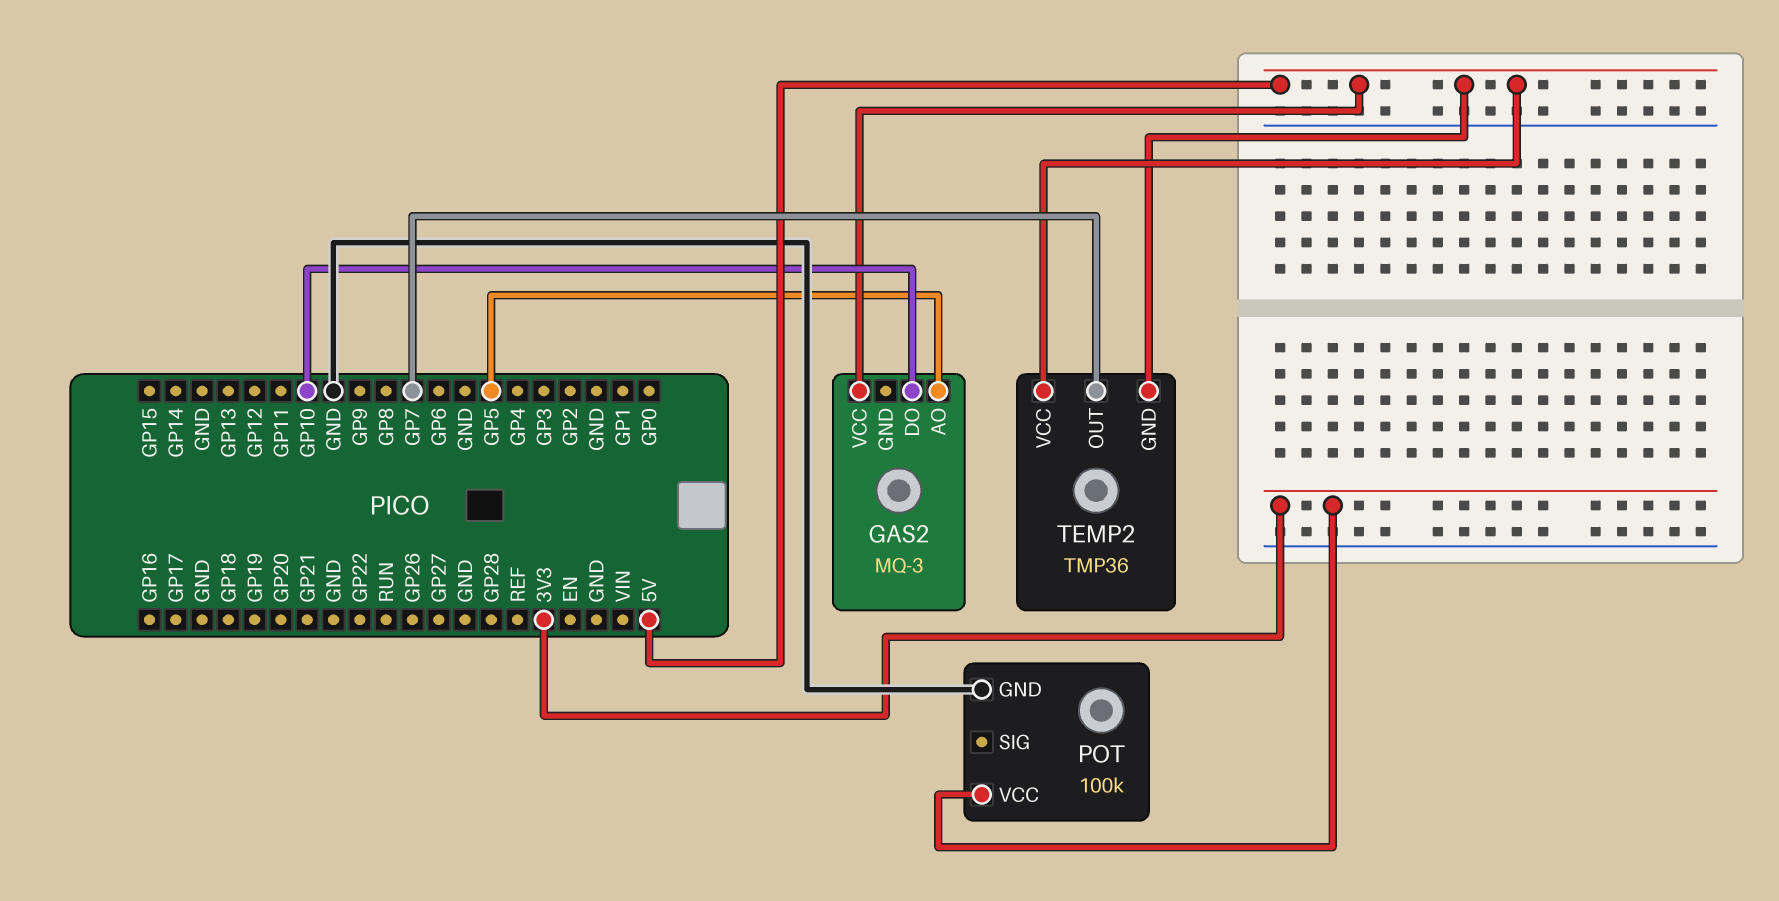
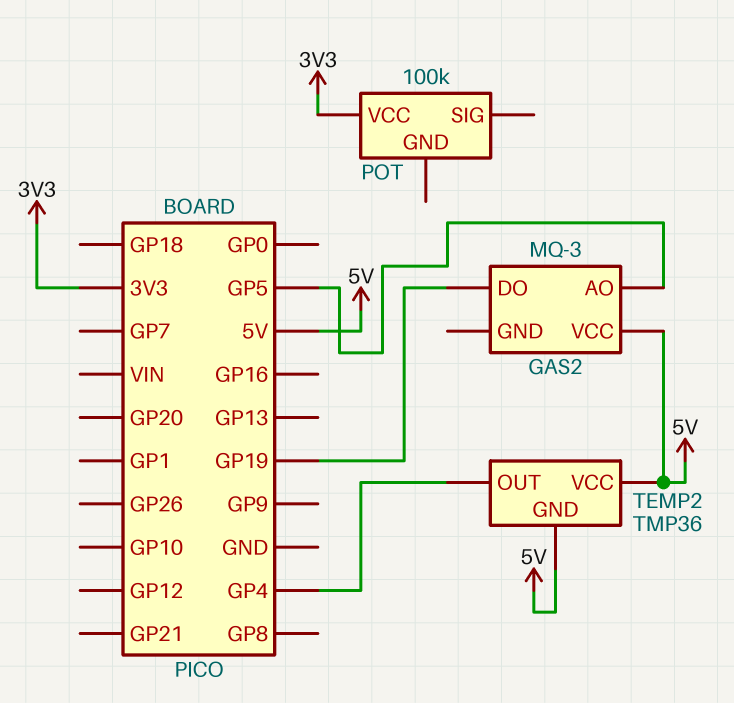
GAS2 pin DO: GP10 -> GP19
POT pin GND: GND -> none
TEMP2 pin OUT: GP7 -> GP4

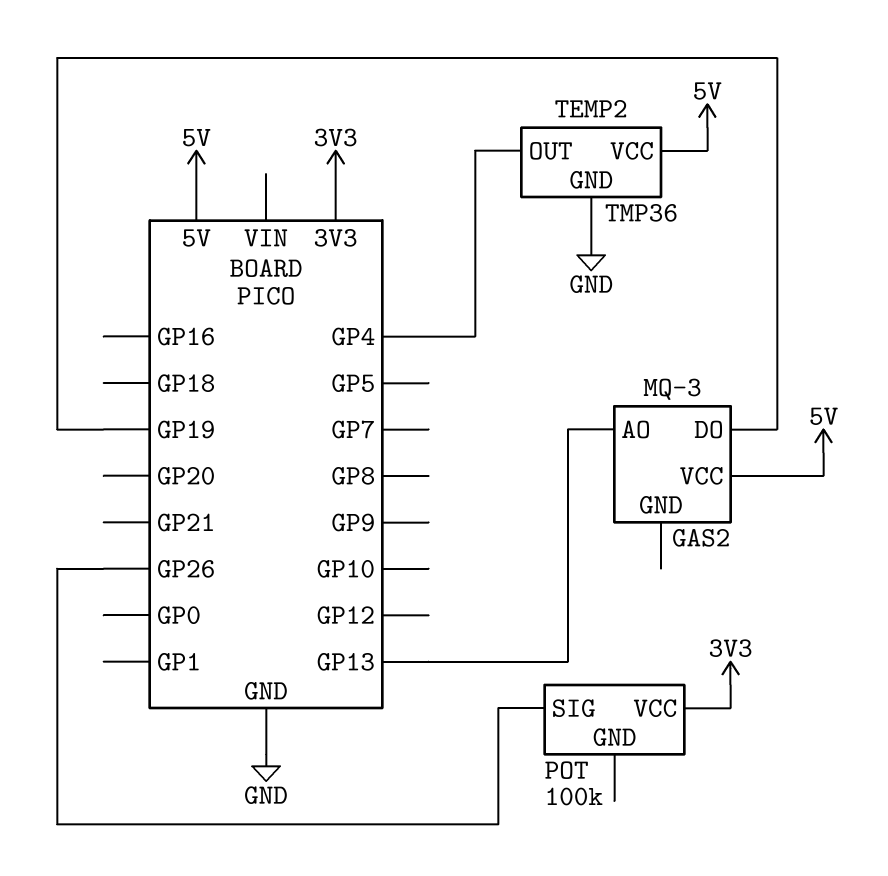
GAS2 pin AO: GP5 -> GP13
POT pin SIG: none -> GP26
TEMP2 pin GND: 5V -> GND

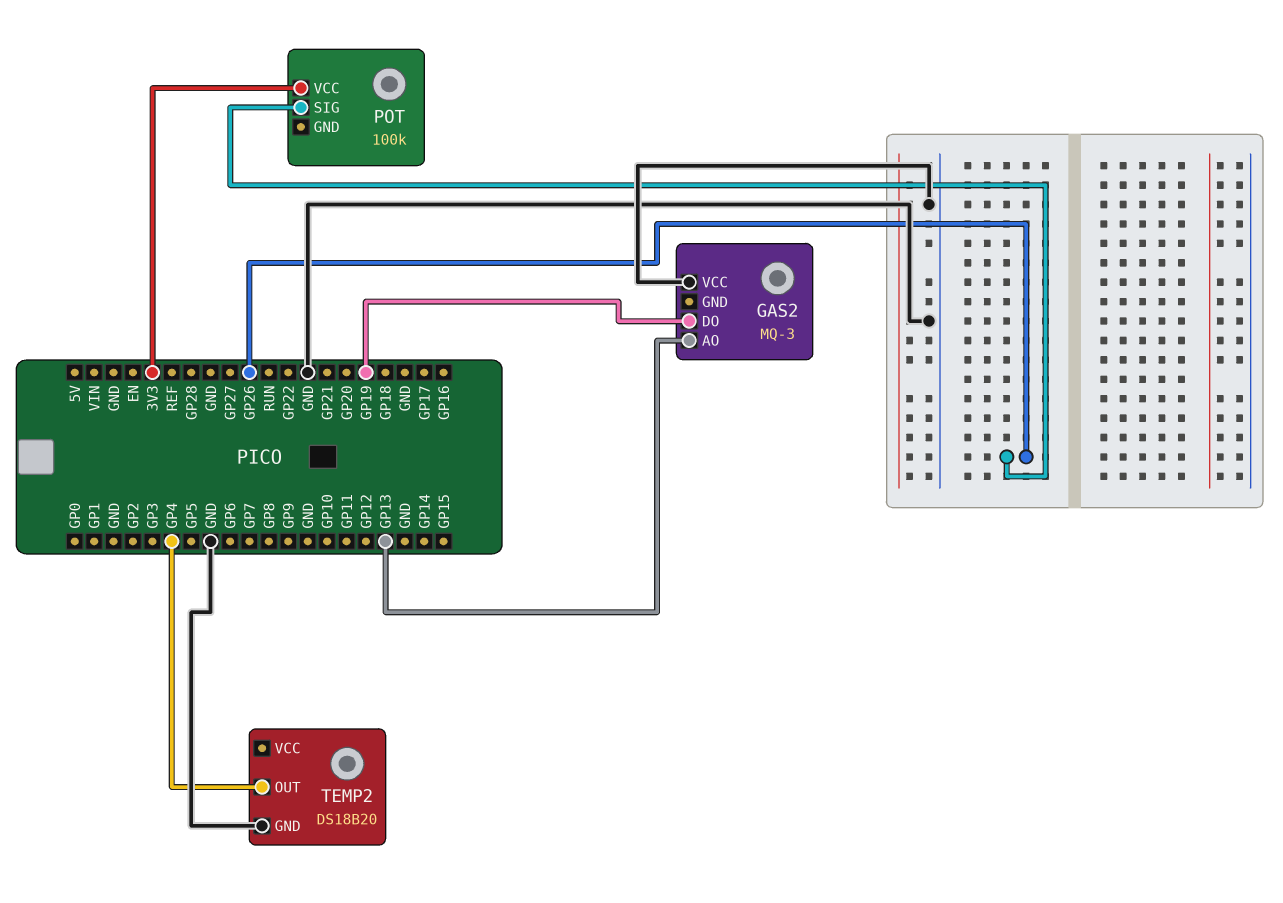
GAS2 pin VCC: 5V -> GND
TEMP2: TMP36 -> DS18B20
TEMP2 pin VCC: 5V -> none

